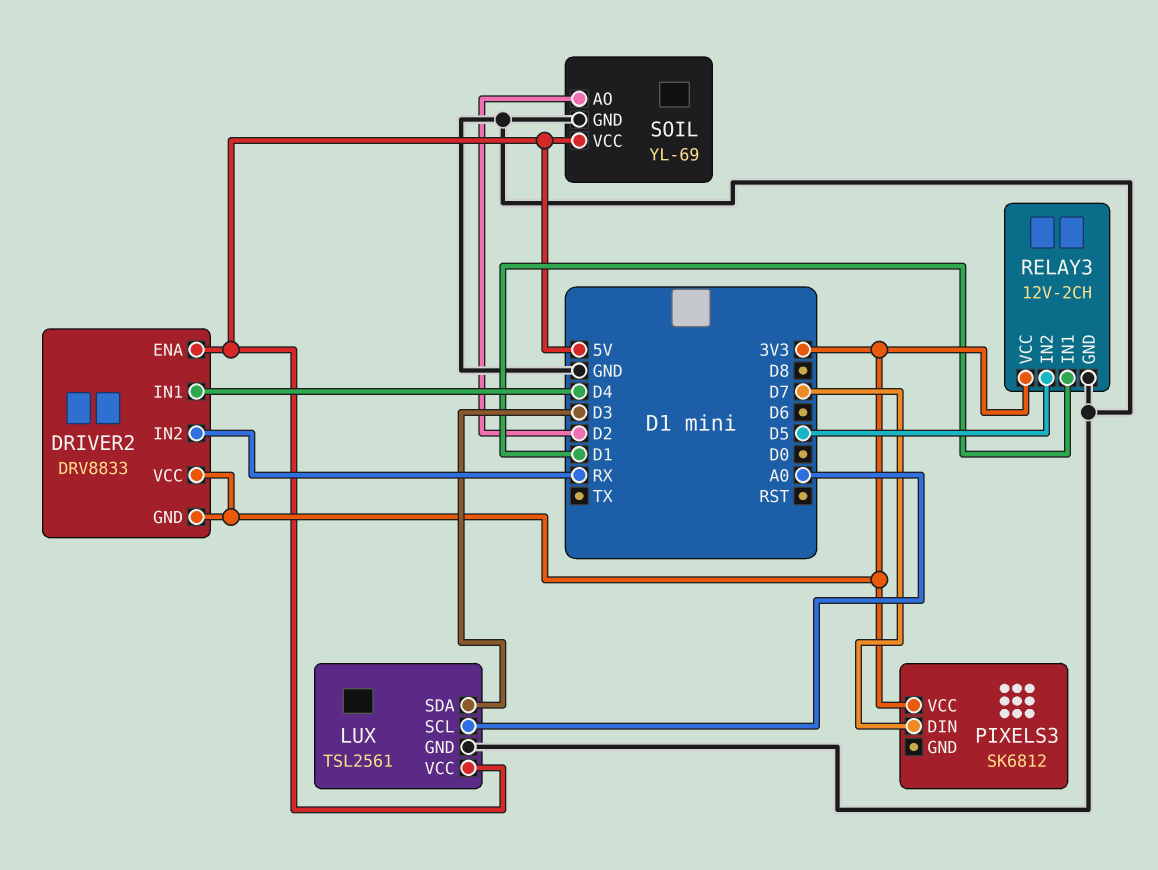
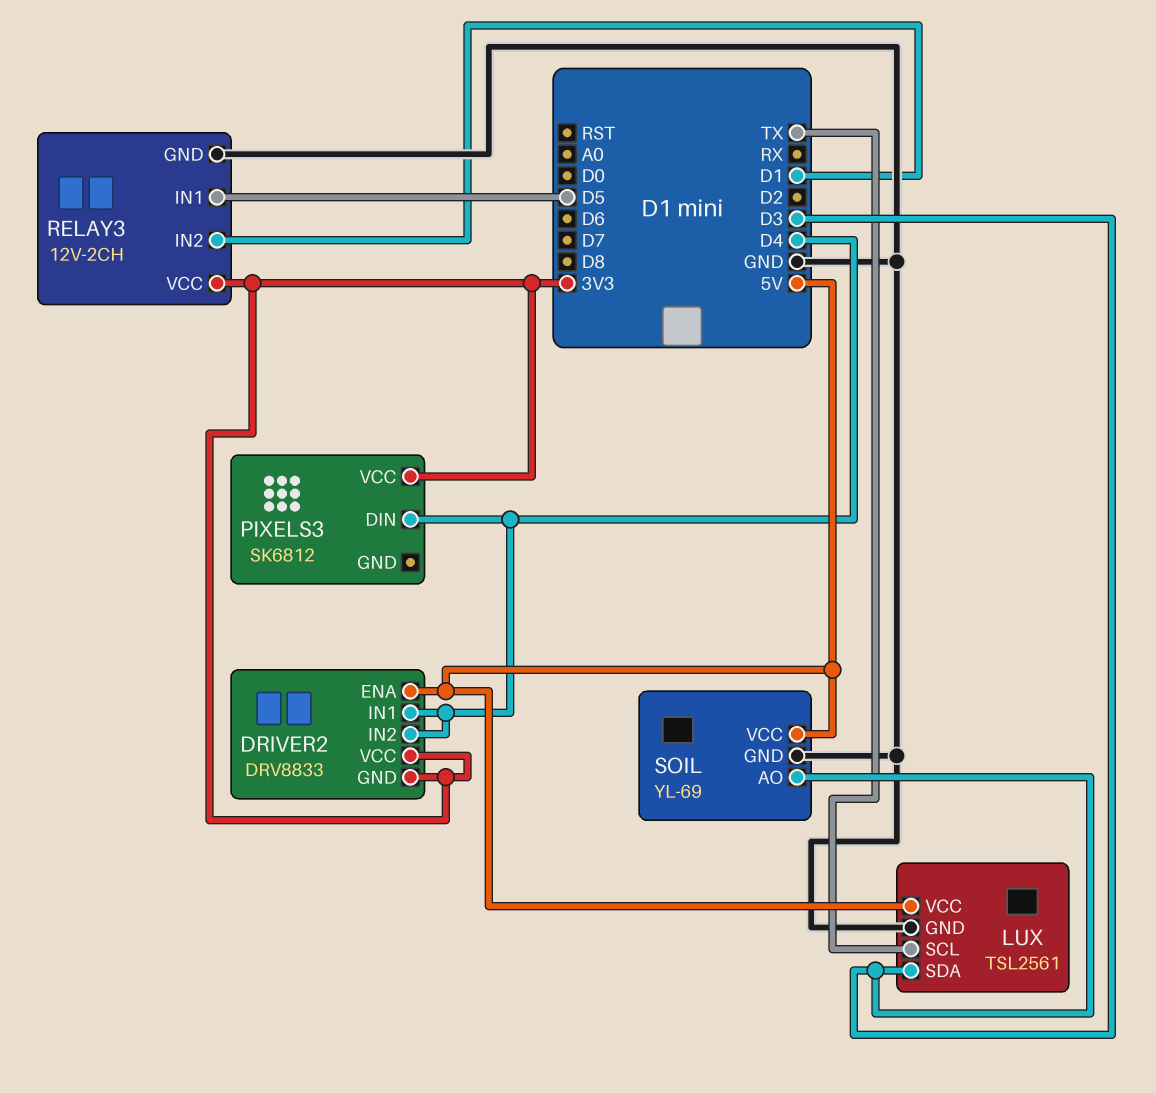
DRIVER2 pin IN2: RX -> D4
LUX pin SCL: A0 -> TX
PIXELS3 pin DIN: D7 -> D4
RELAY3 pin IN1: D1 -> D5
RELAY3 pin IN2: D5 -> D1
SOIL pin AO: D2 -> D3

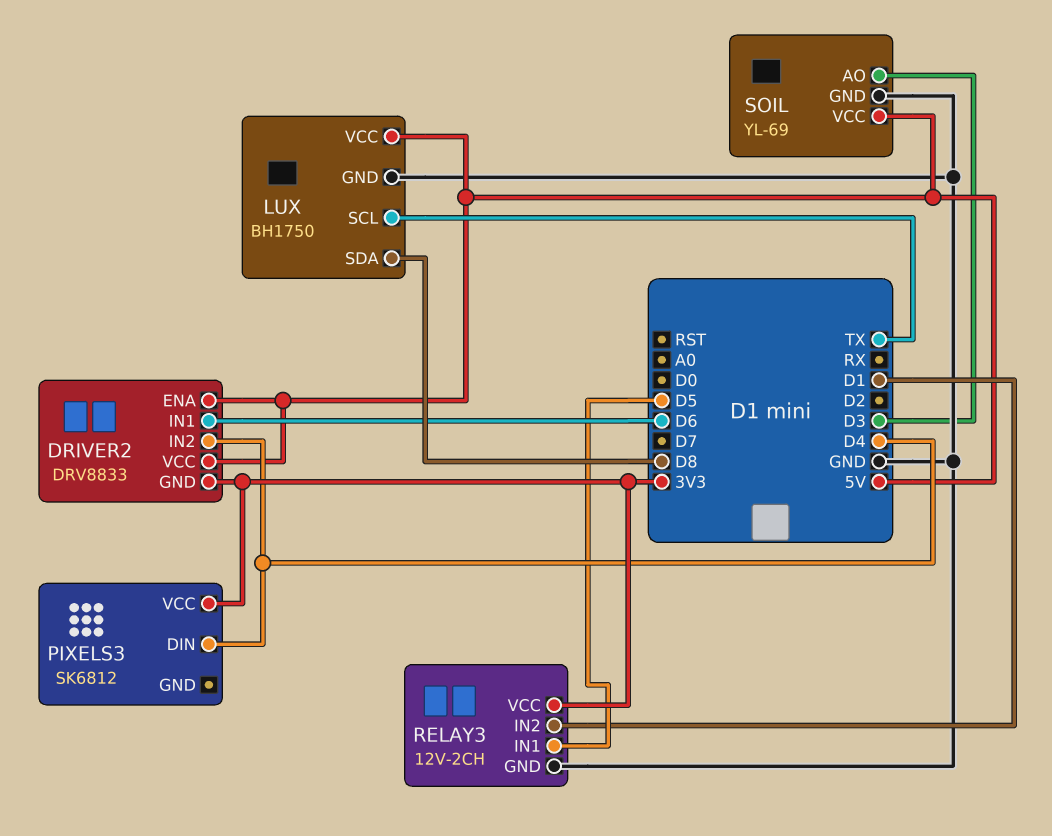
DRIVER2 pin IN1: D4 -> D6
DRIVER2 pin VCC: 3V3 -> 5V
LUX: TSL2561 -> BH1750
LUX pin SDA: D3 -> D8

